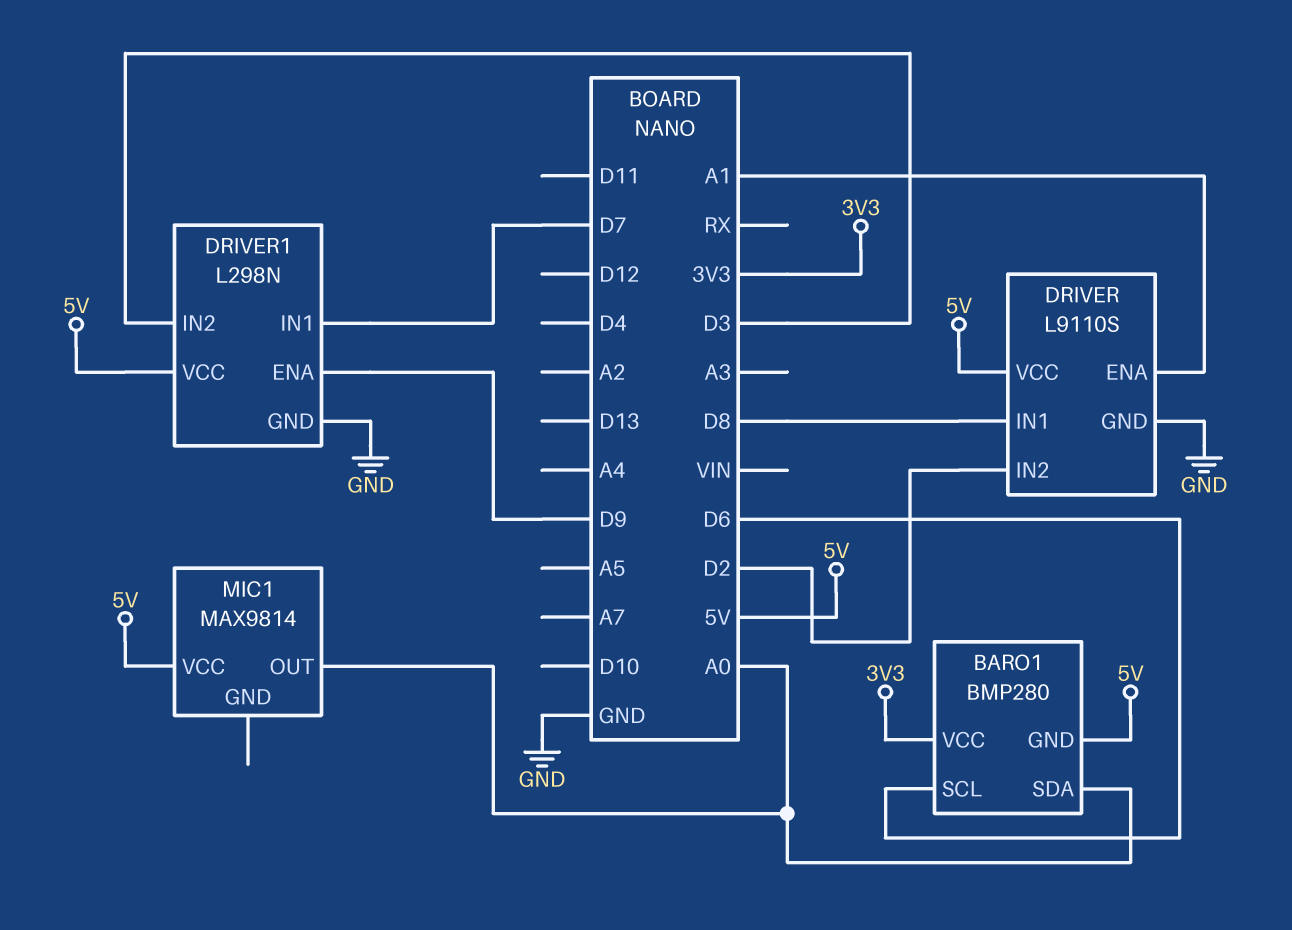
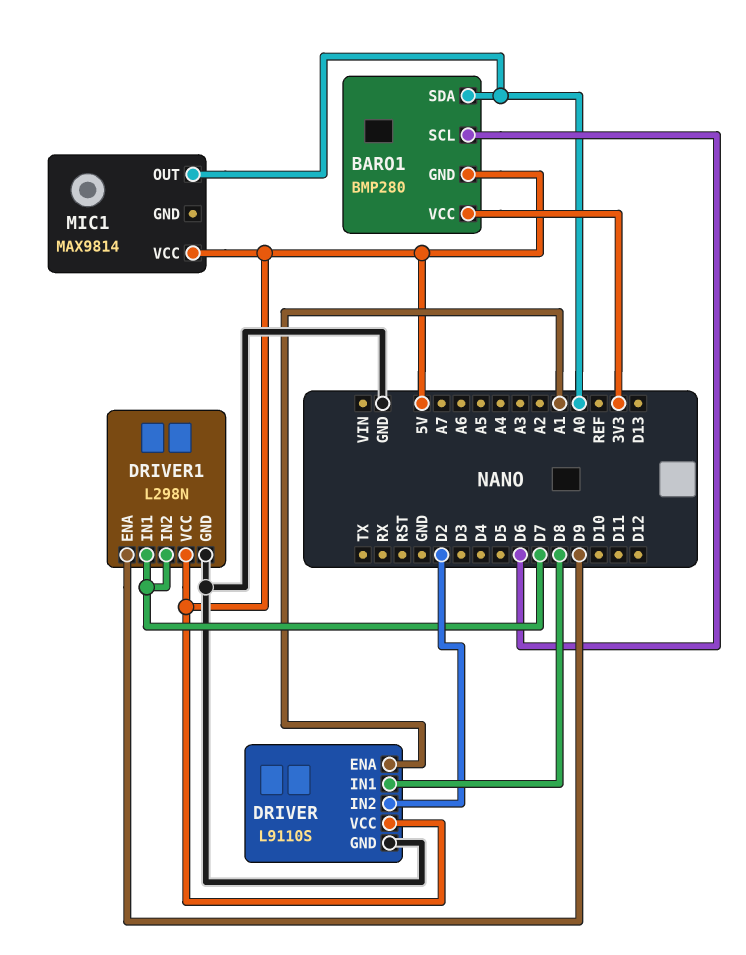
DRIVER1 pin IN2: D3 -> D7

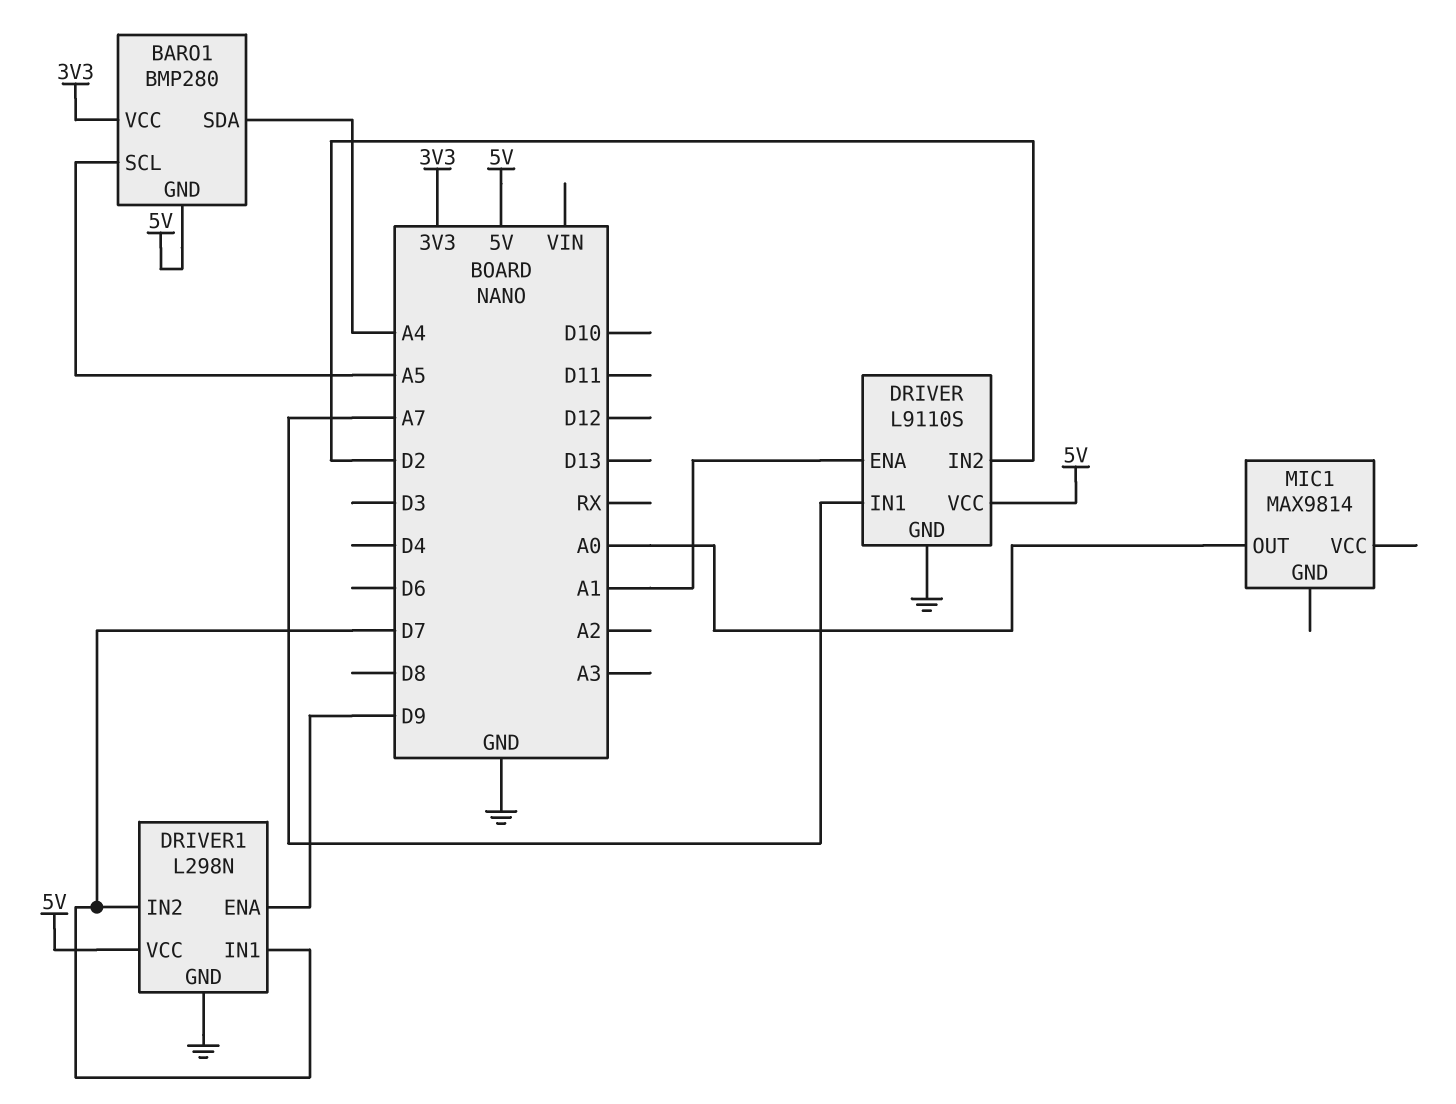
BARO1 pin SCL: D6 -> A5
BARO1 pin SDA: A0 -> A4
DRIVER pin IN1: D8 -> A7
MIC1 pin VCC: 5V -> none

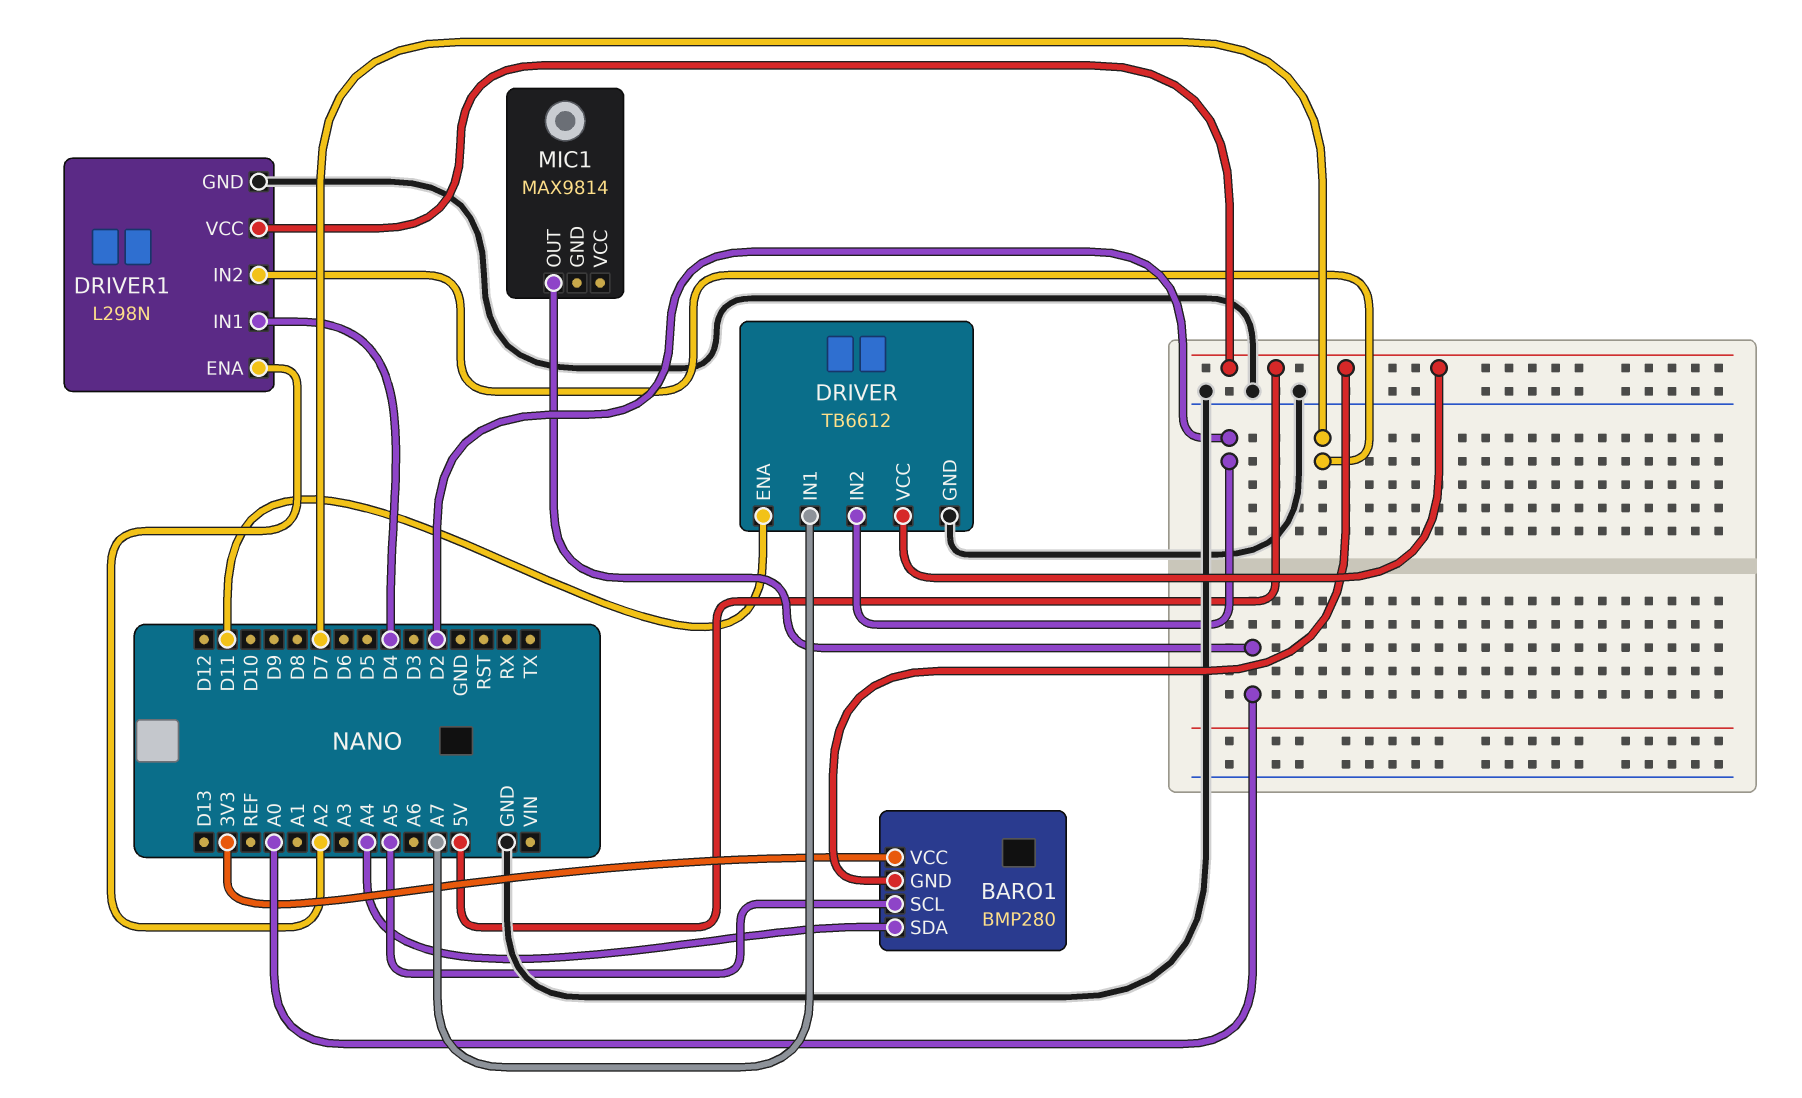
DRIVER: L9110S -> TB6612
DRIVER pin ENA: A1 -> D11
DRIVER1 pin ENA: D9 -> A2
DRIVER1 pin IN1: D7 -> D4

